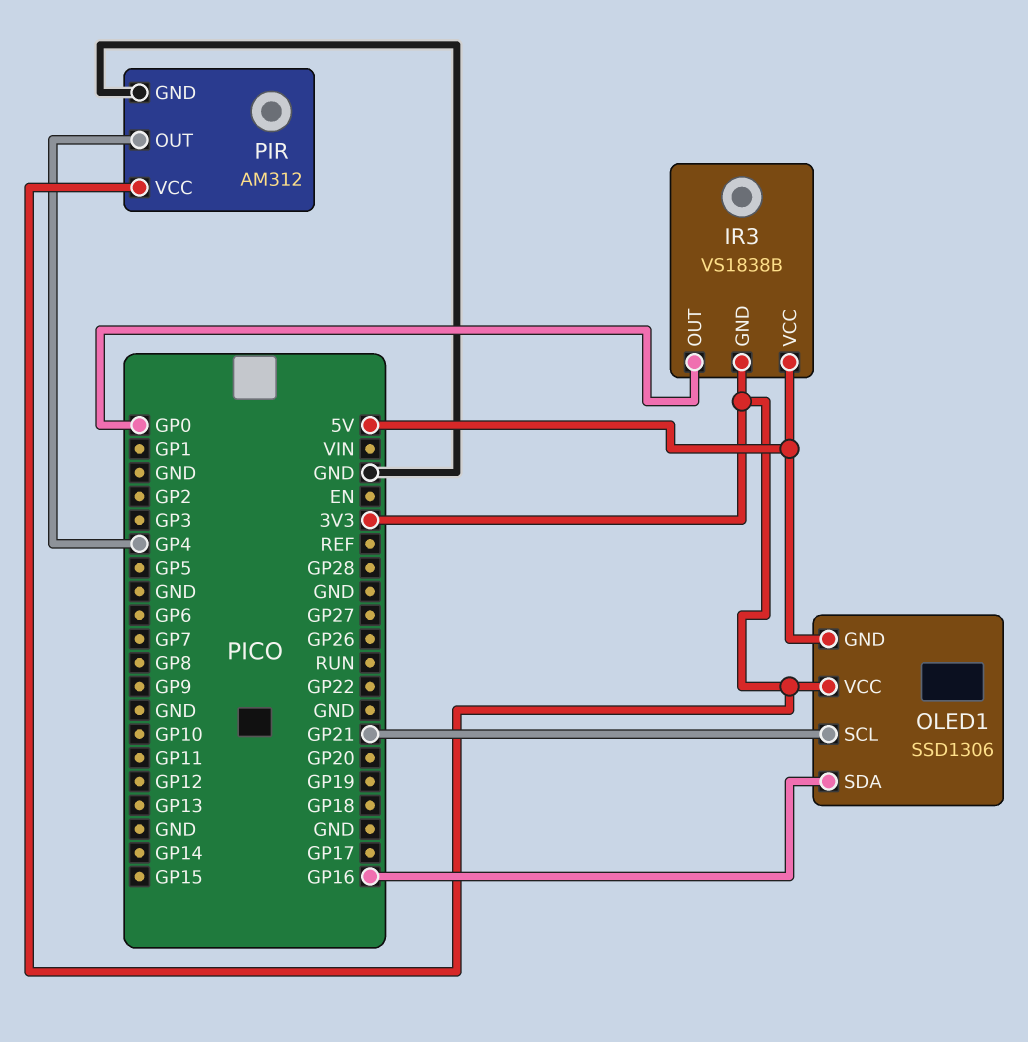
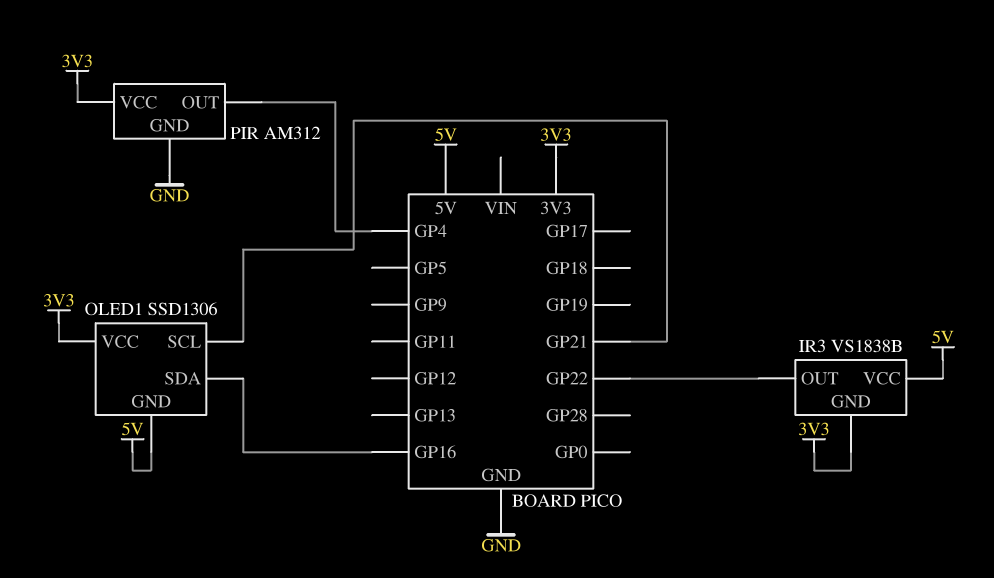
IR3 pin OUT: GP0 -> GP22

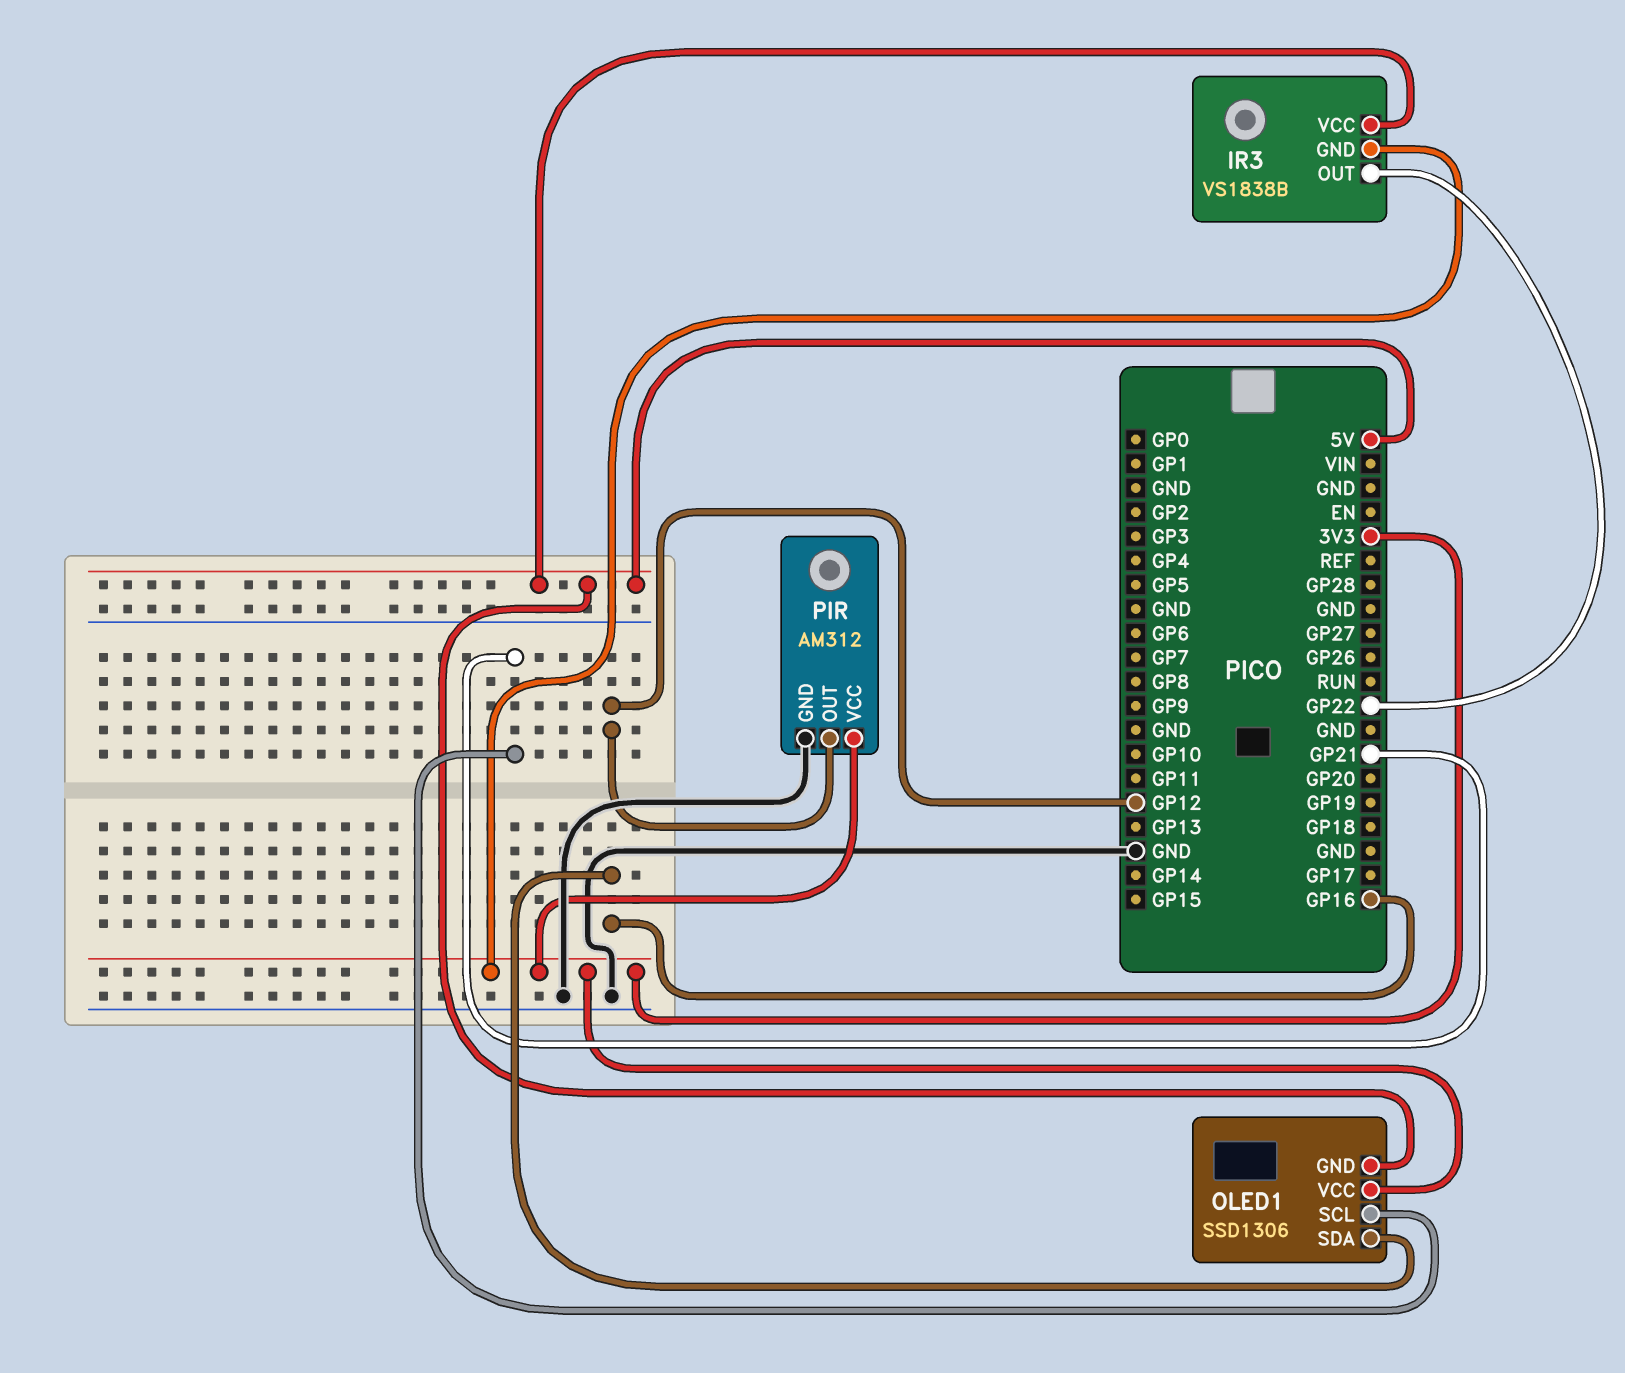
PIR pin OUT: GP4 -> GP12

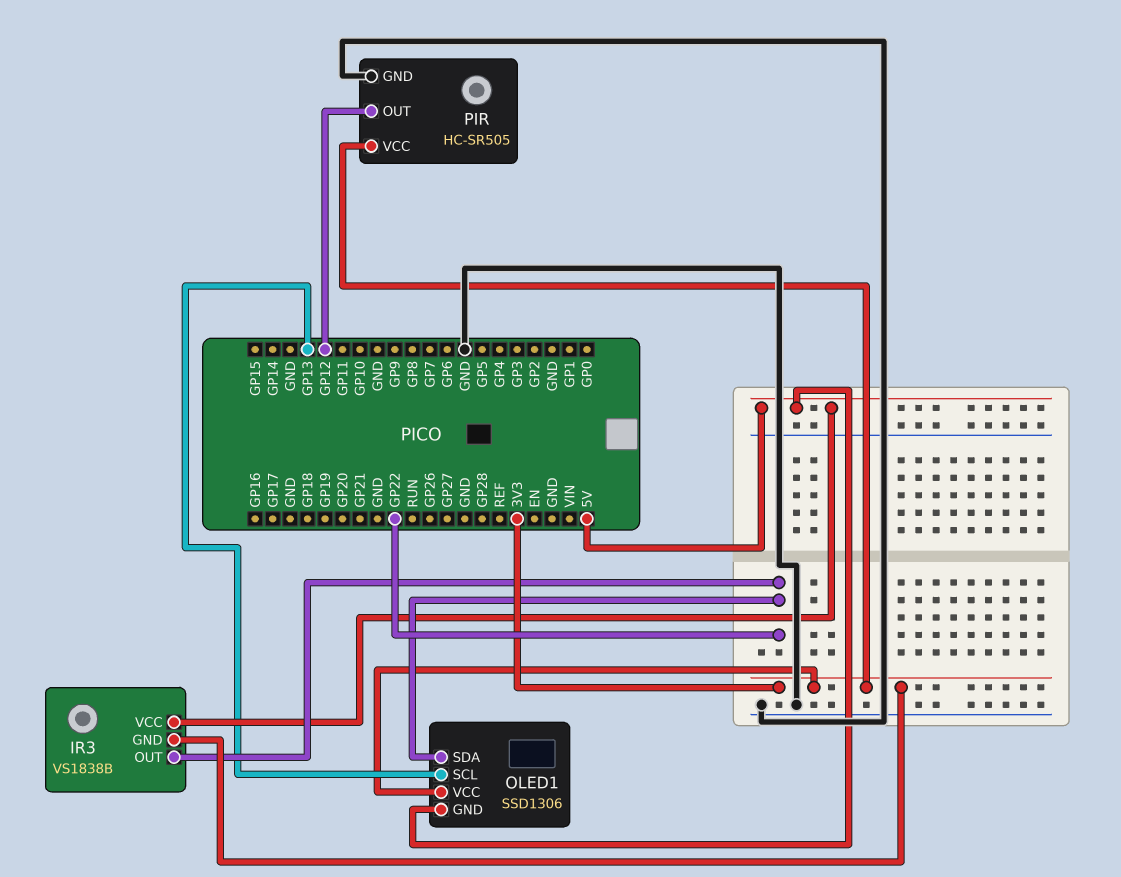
OLED1 pin SCL: GP21 -> GP13
OLED1 pin SDA: GP16 -> GP22
PIR: AM312 -> HC-SR505

